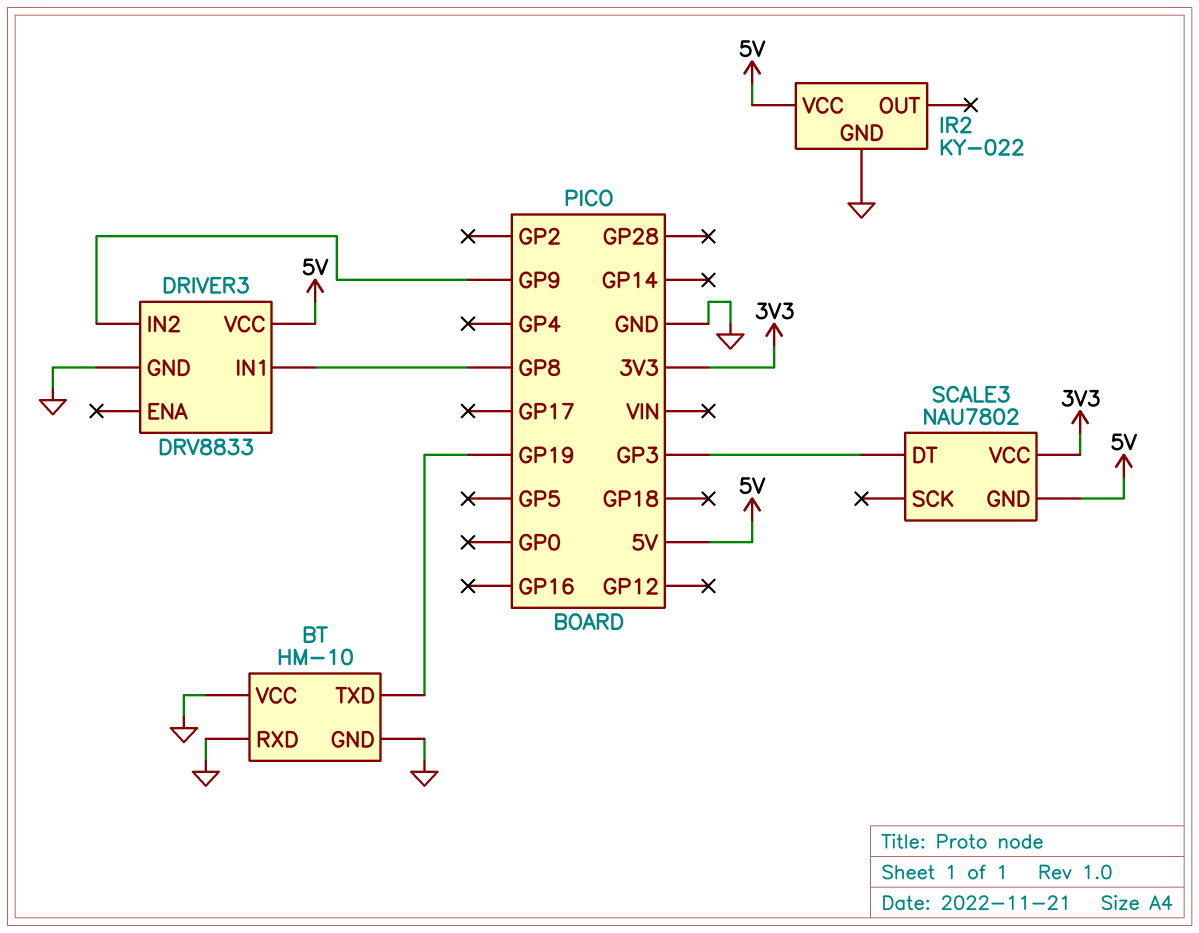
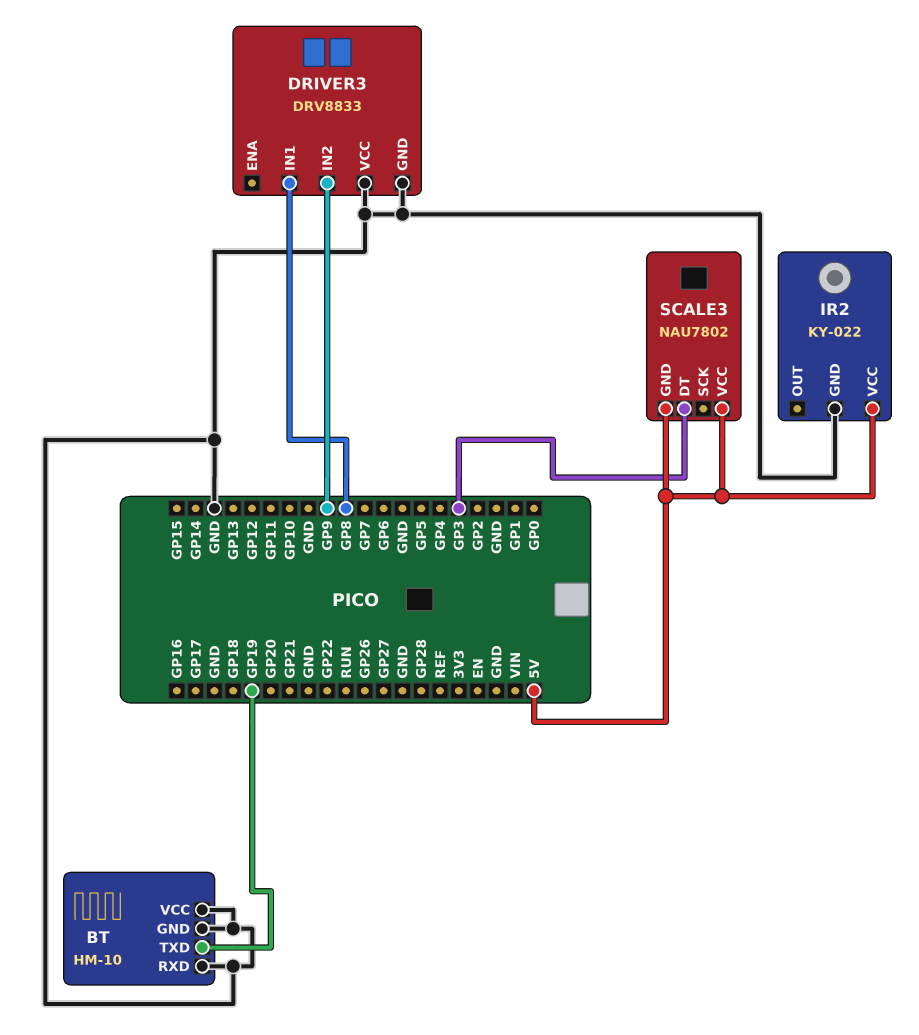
DRIVER3 pin VCC: 5V -> GND
SCALE3 pin VCC: 3V3 -> 5V

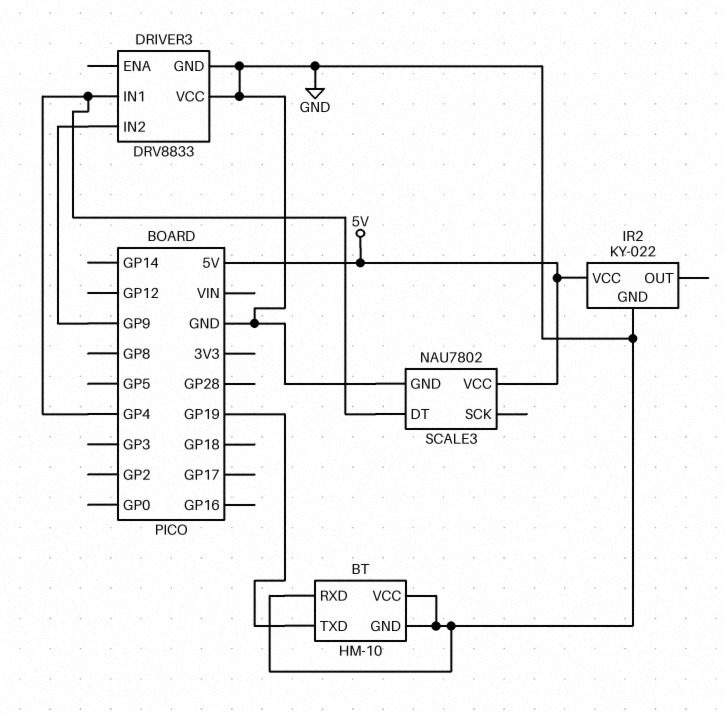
DRIVER3 pin IN1: GP8 -> GP4
SCALE3 pin DT: GP3 -> GP4
SCALE3 pin GND: 5V -> GND

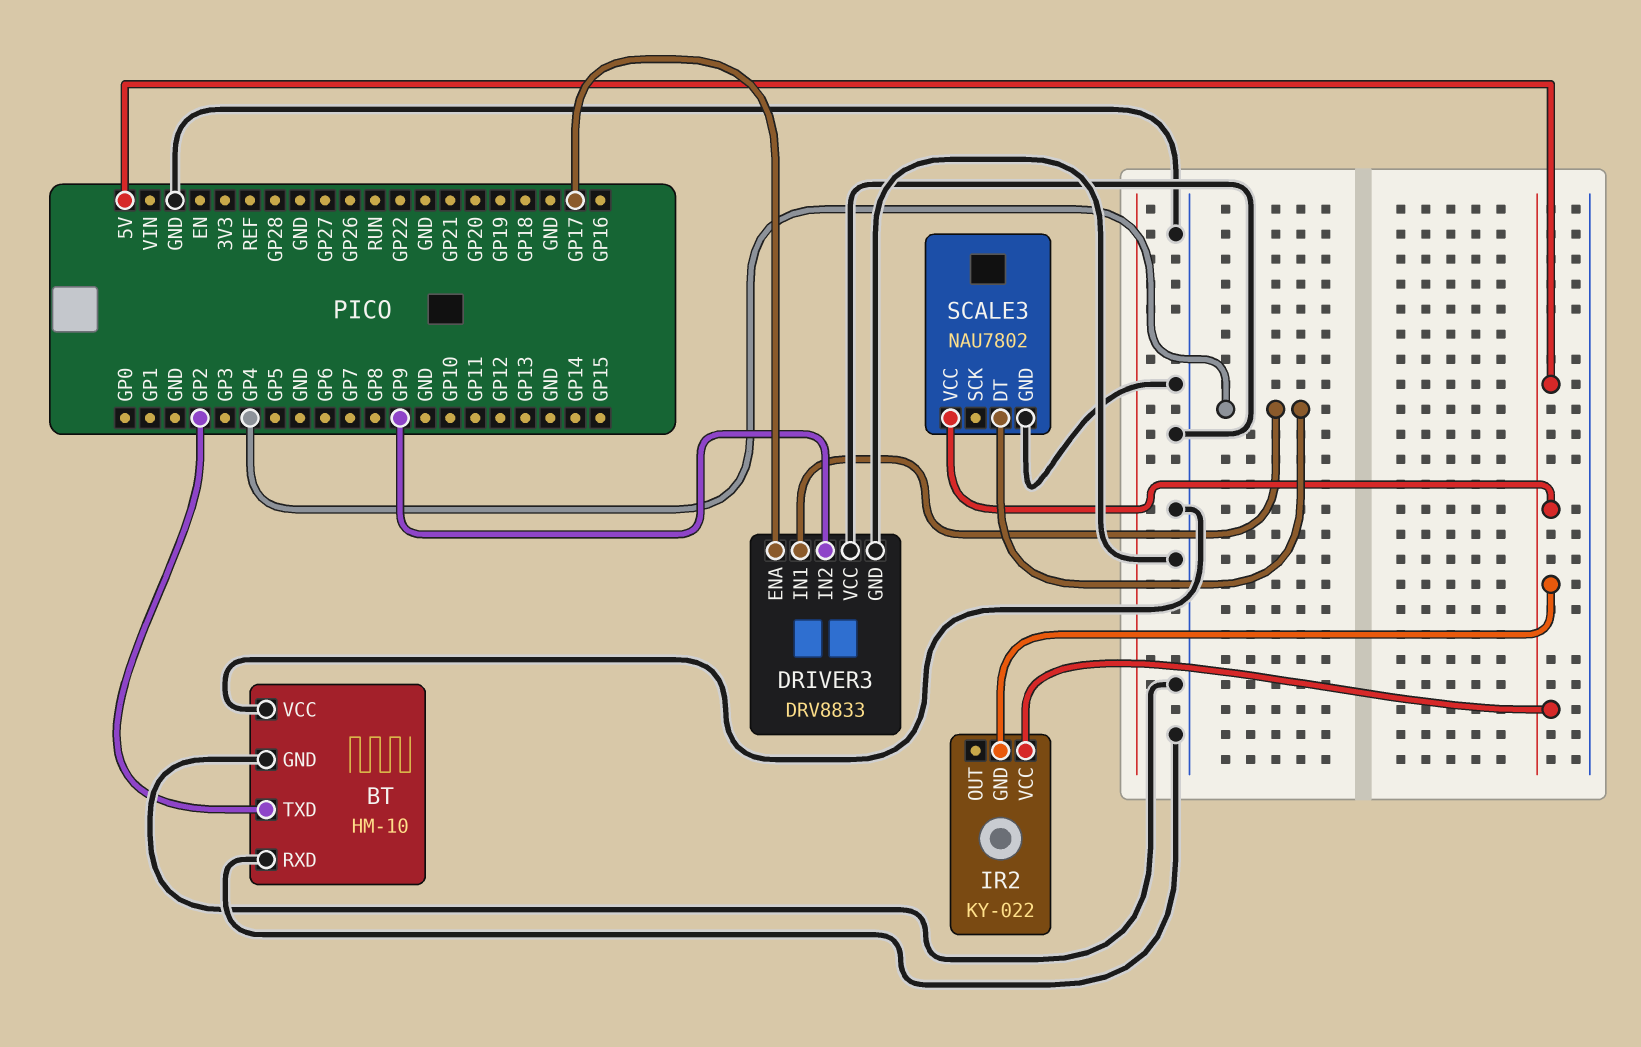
BT pin TXD: GP19 -> GP2
DRIVER3 pin ENA: none -> GP17
IR2 pin GND: GND -> 5V

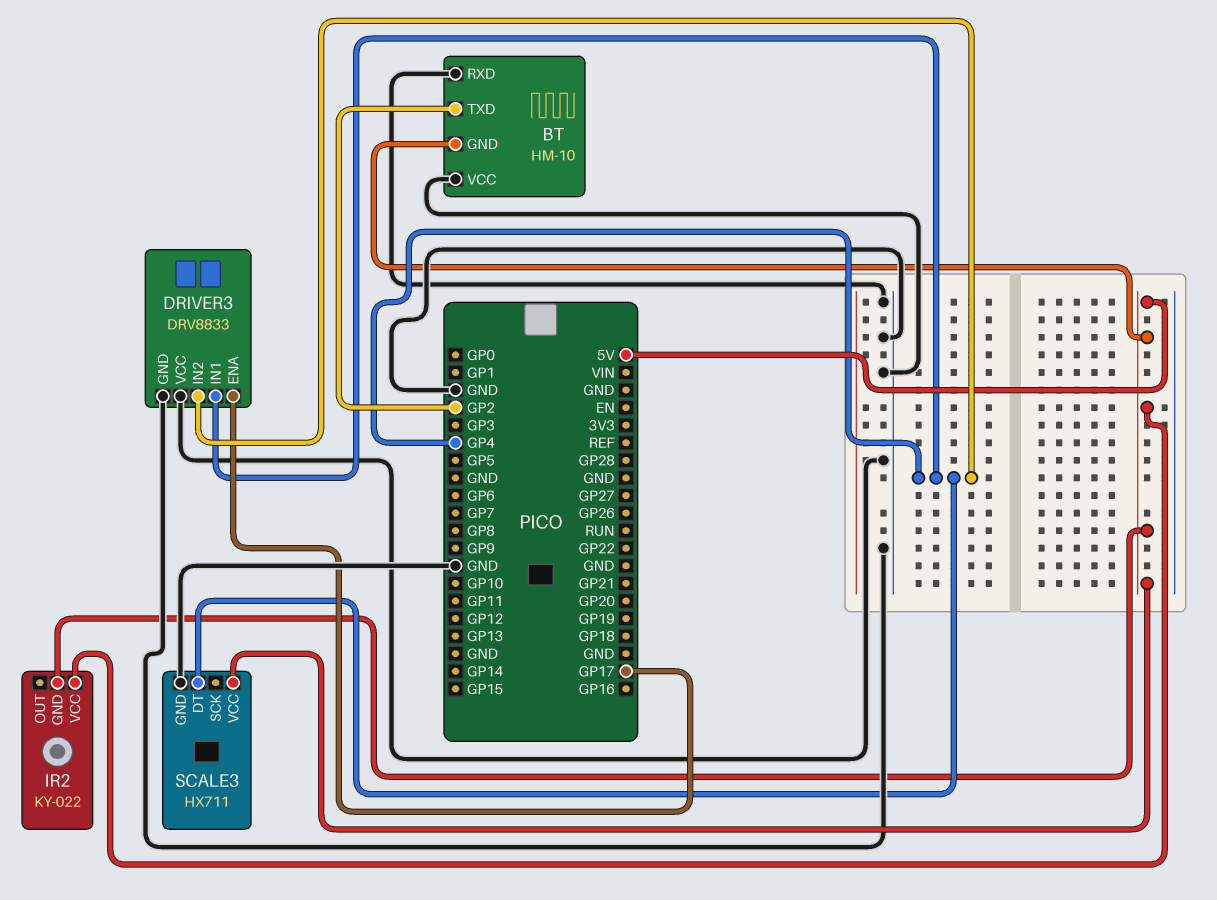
BT pin GND: GND -> 5V
DRIVER3 pin IN2: GP9 -> GP4
SCALE3: NAU7802 -> HX711

